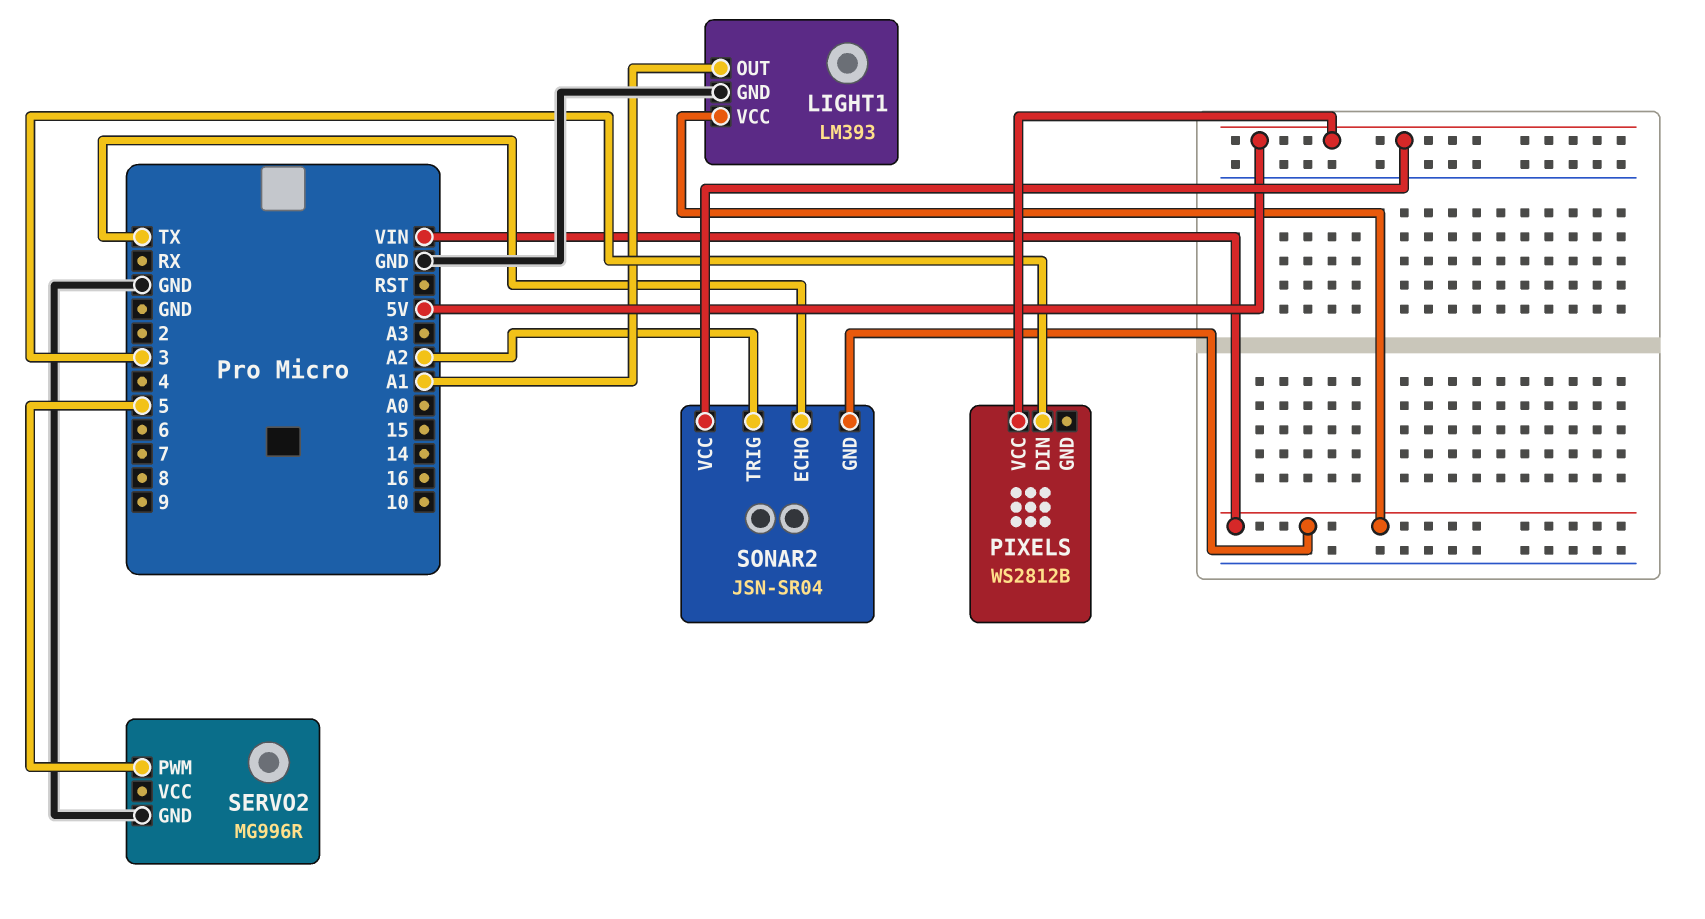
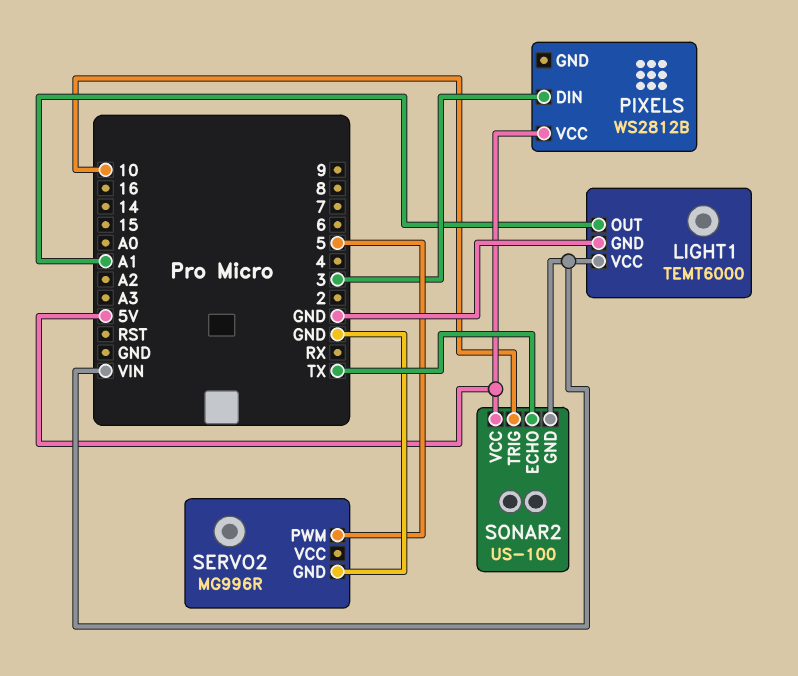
LIGHT1: LM393 -> TEMT6000
SONAR2: JSN-SR04 -> US-100
SONAR2 pin TRIG: A2 -> 10

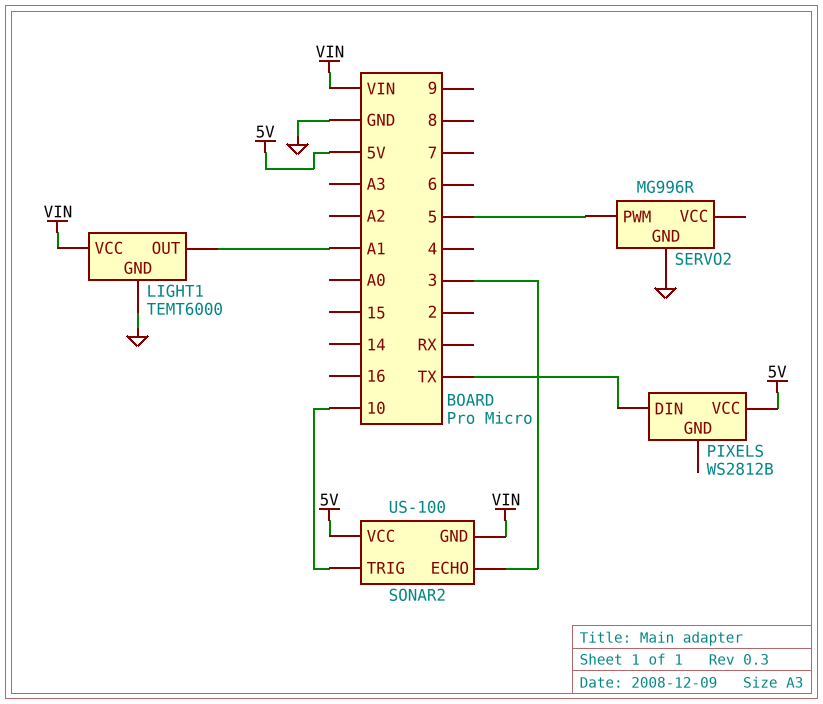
PIXELS pin DIN: 3 -> TX
SONAR2 pin ECHO: TX -> 3

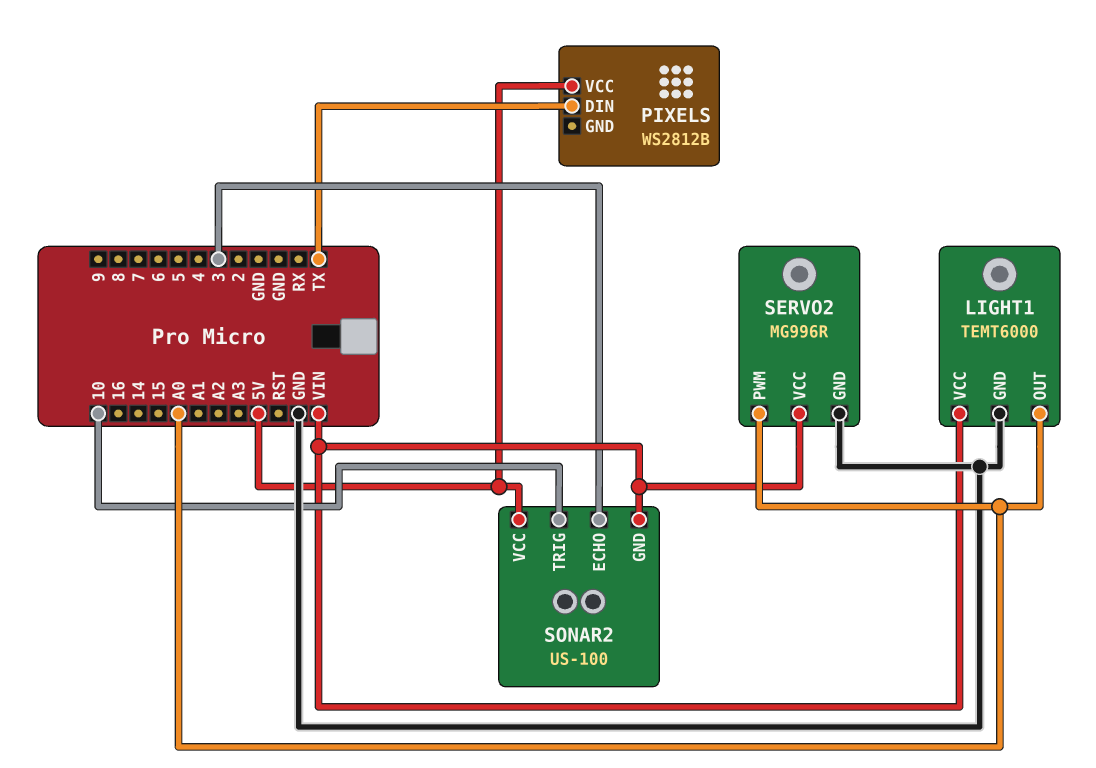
LIGHT1 pin OUT: A1 -> A0
SERVO2 pin PWM: 5 -> A0
SERVO2 pin VCC: none -> VIN

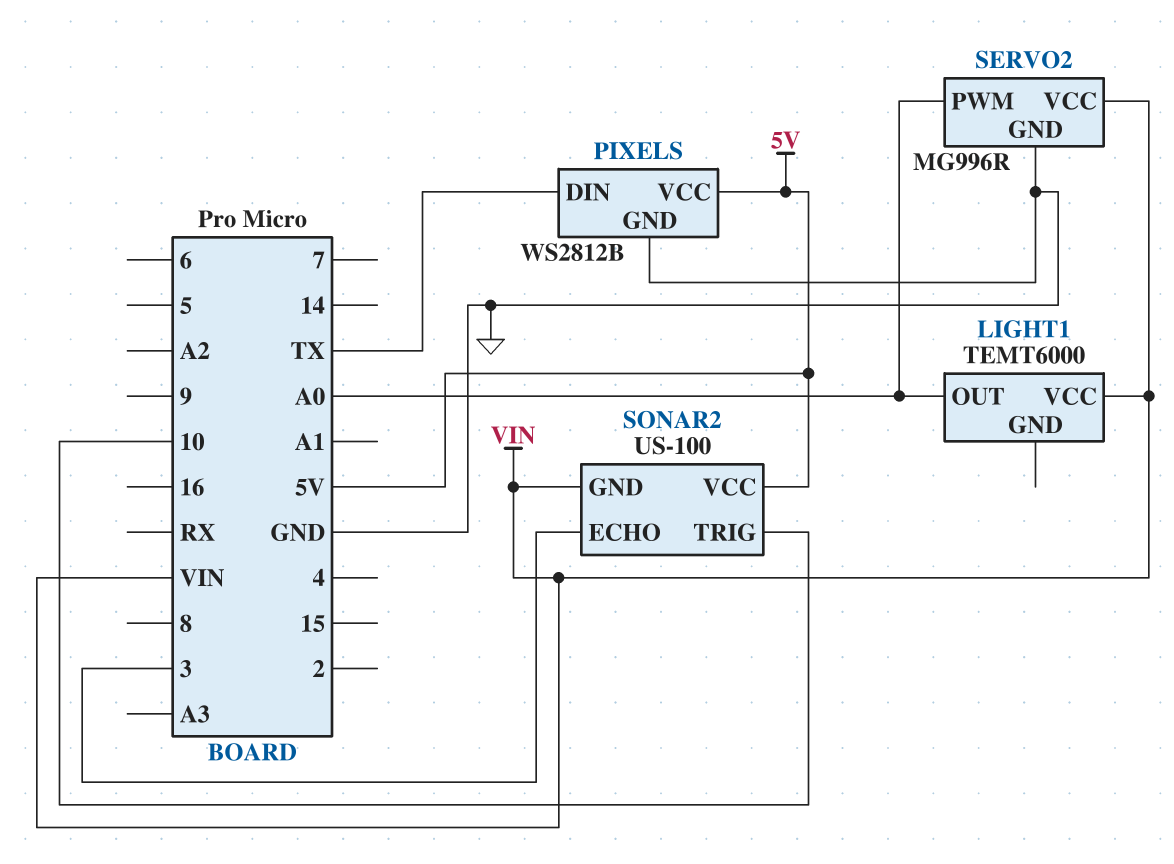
LIGHT1 pin GND: GND -> none
PIXELS pin GND: none -> GND

